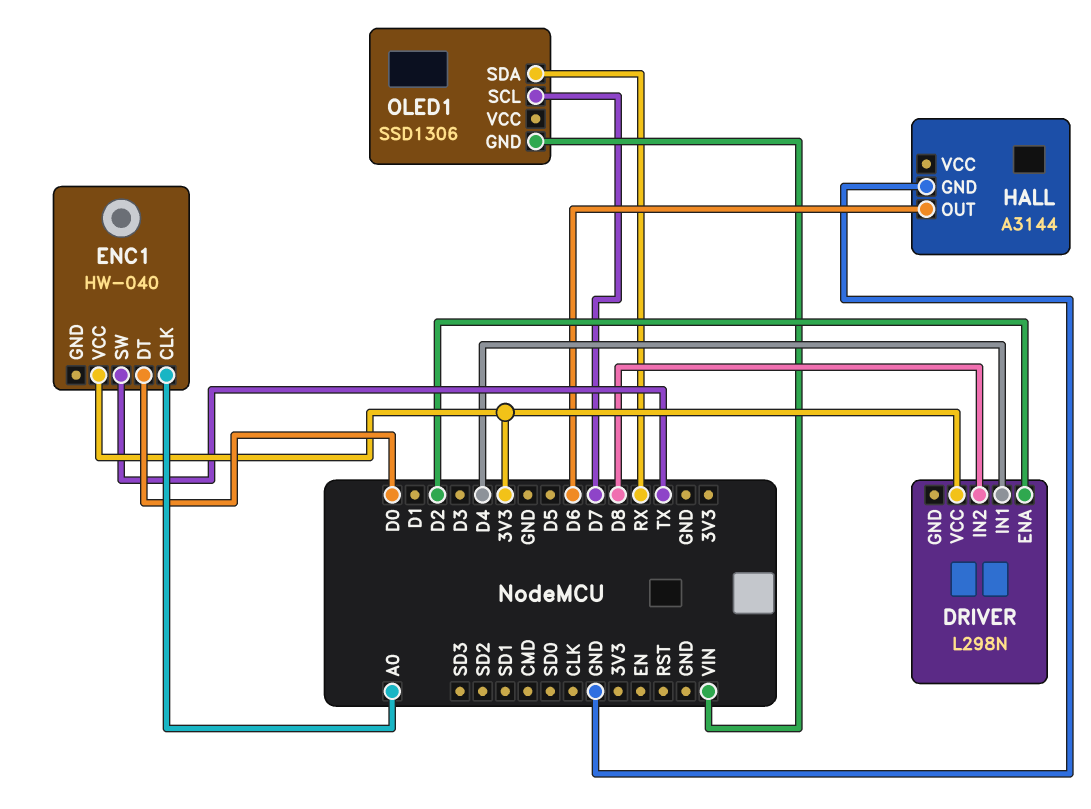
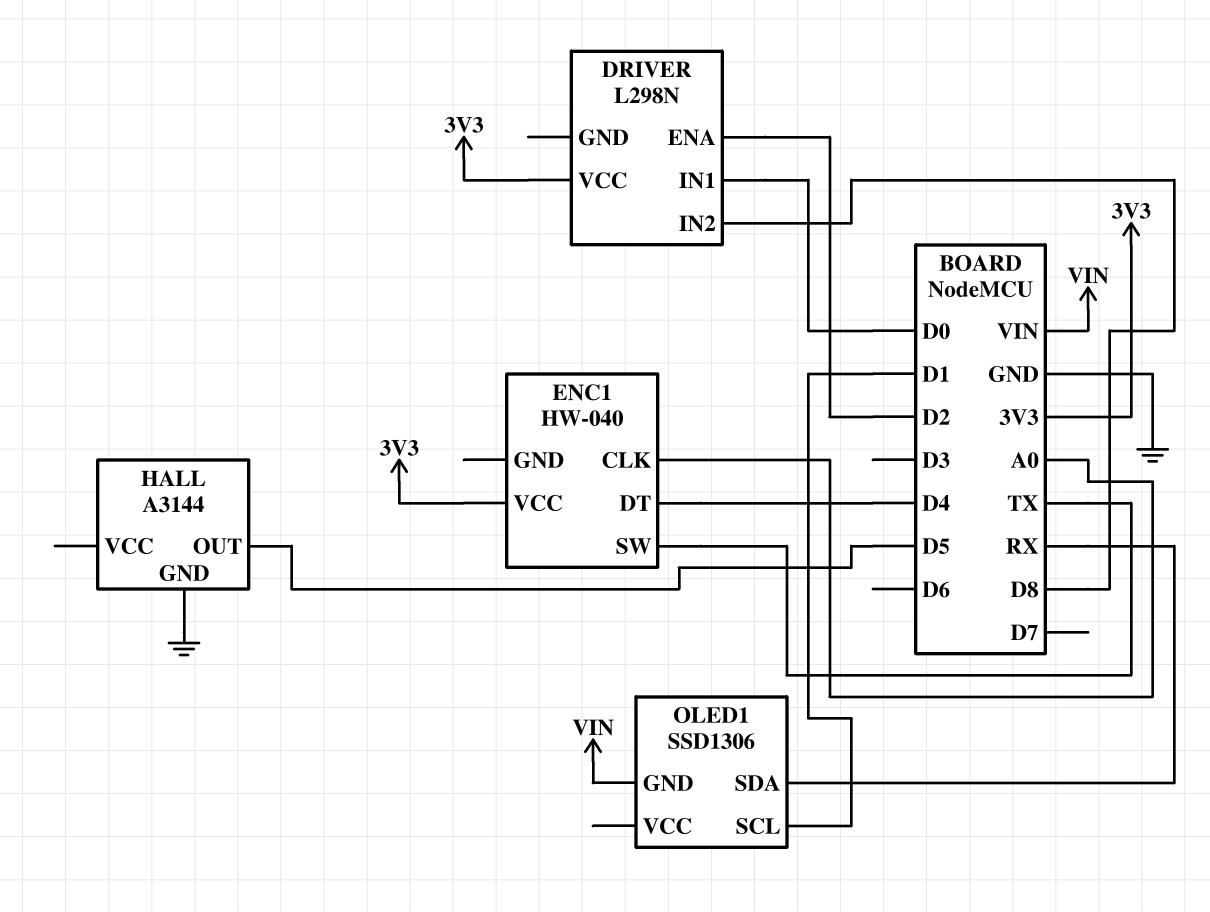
DRIVER pin IN1: D4 -> D0
ENC1 pin DT: D0 -> D4
HALL pin OUT: D6 -> D5
OLED1 pin SCL: D7 -> D1

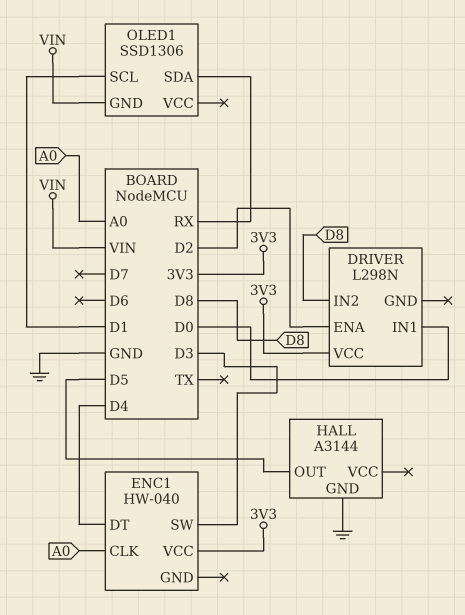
ENC1 pin SW: TX -> D3

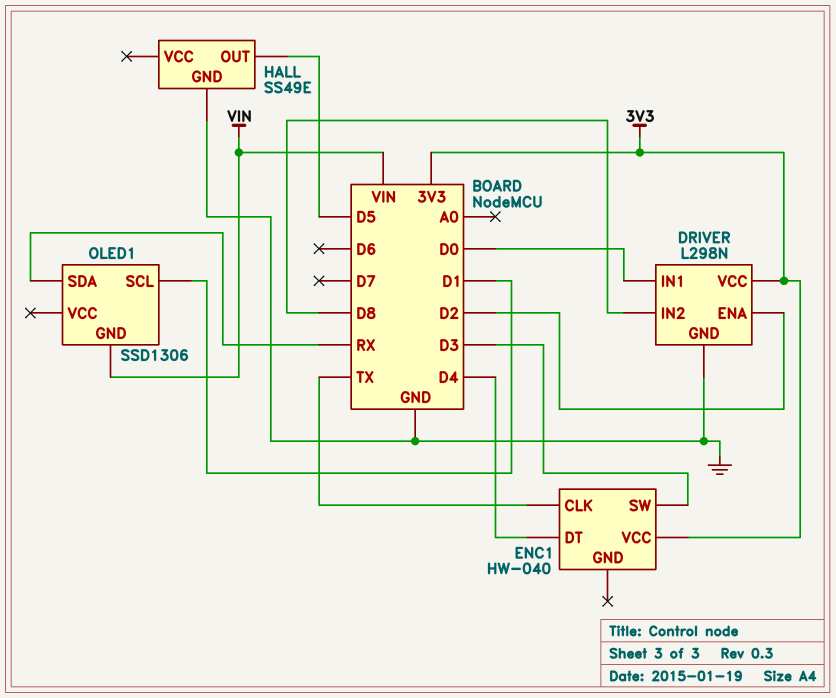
DRIVER pin GND: none -> GND
ENC1 pin CLK: A0 -> TX
HALL: A3144 -> SS49E

